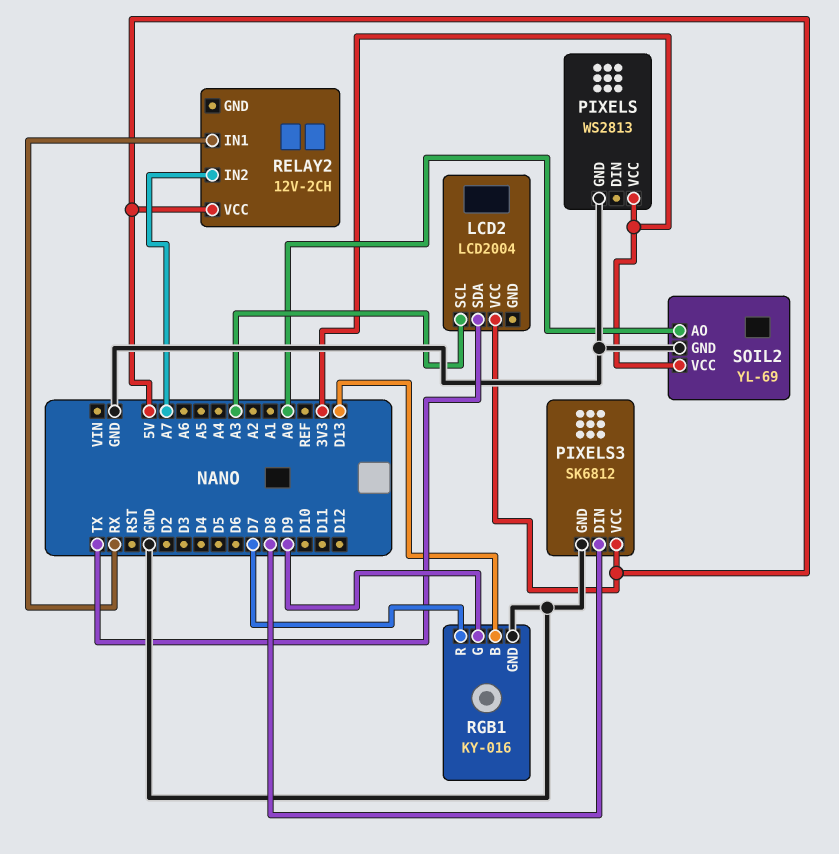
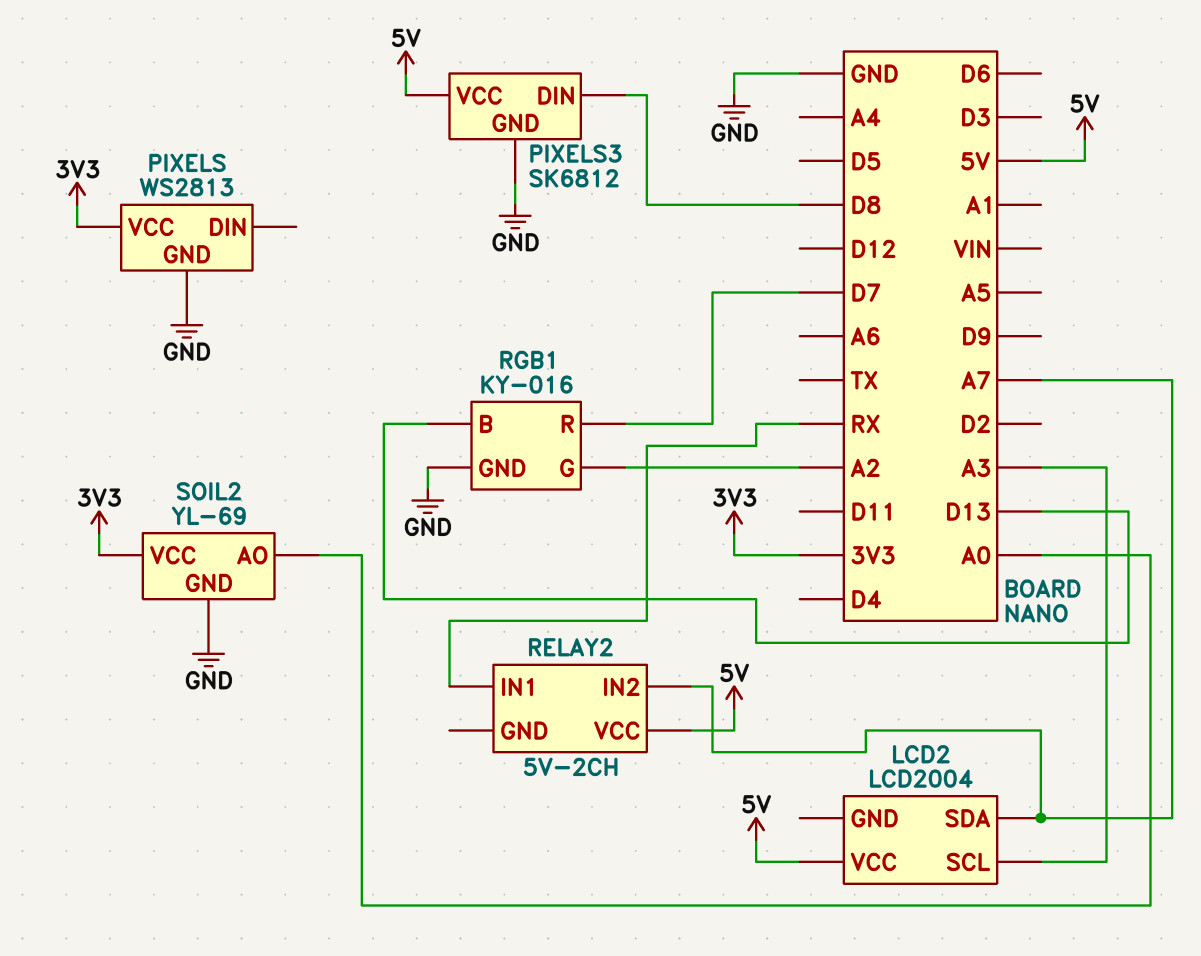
LCD2 pin SDA: TX -> A7
RELAY2: 12V-2CH -> 5V-2CH
RGB1 pin G: D9 -> A2

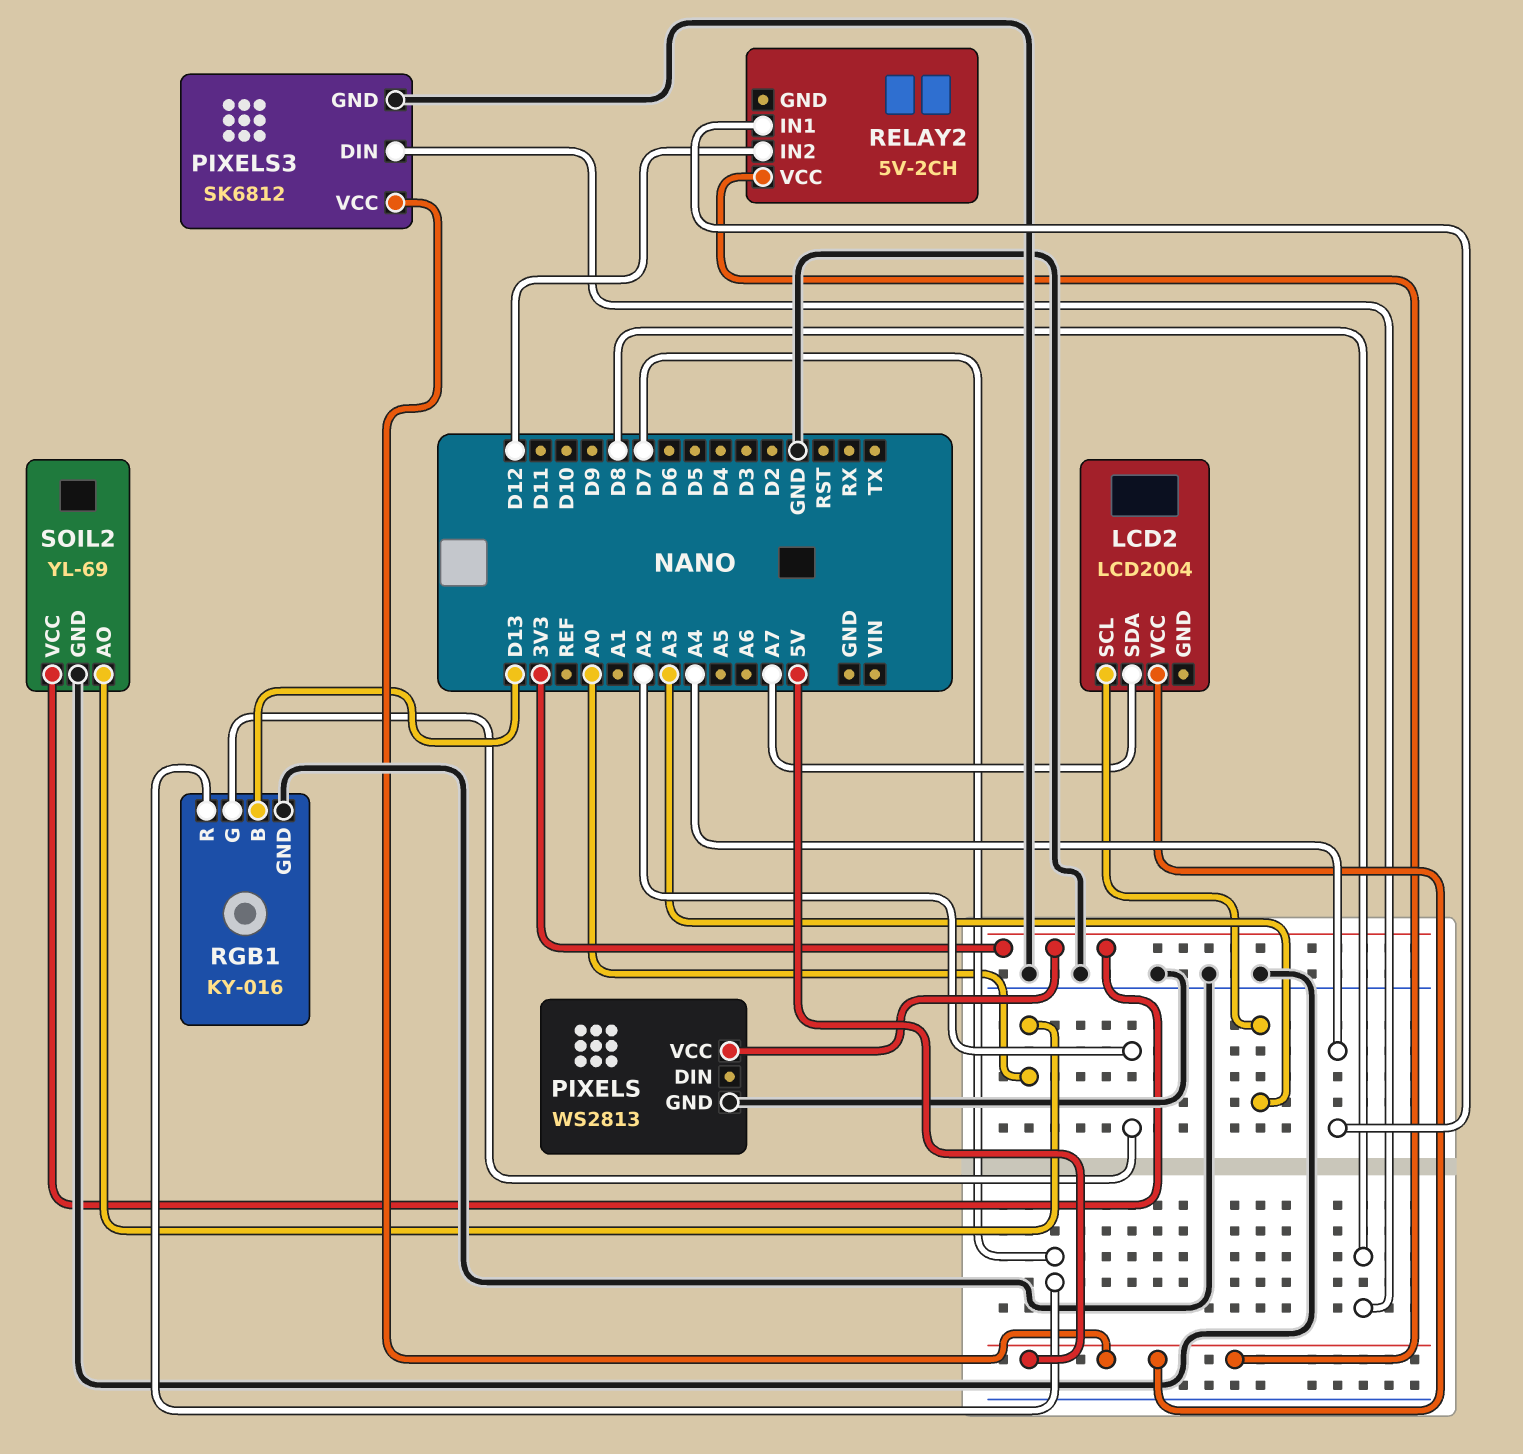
RELAY2 pin IN1: RX -> A4
RELAY2 pin IN2: A7 -> D12

